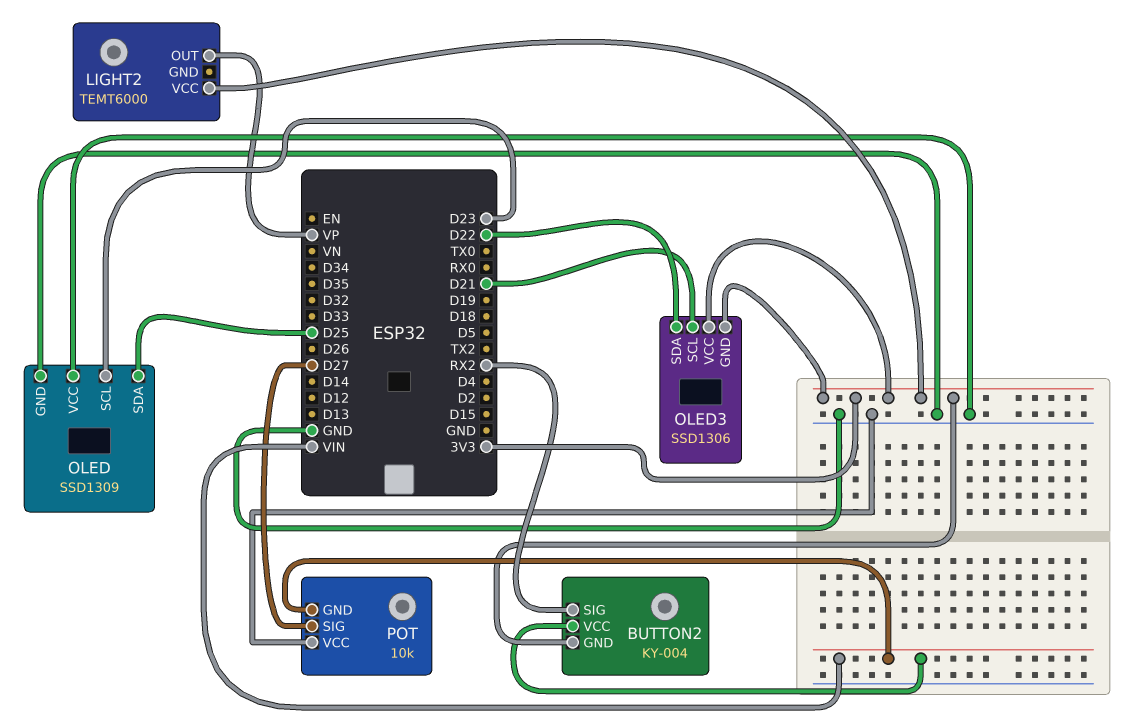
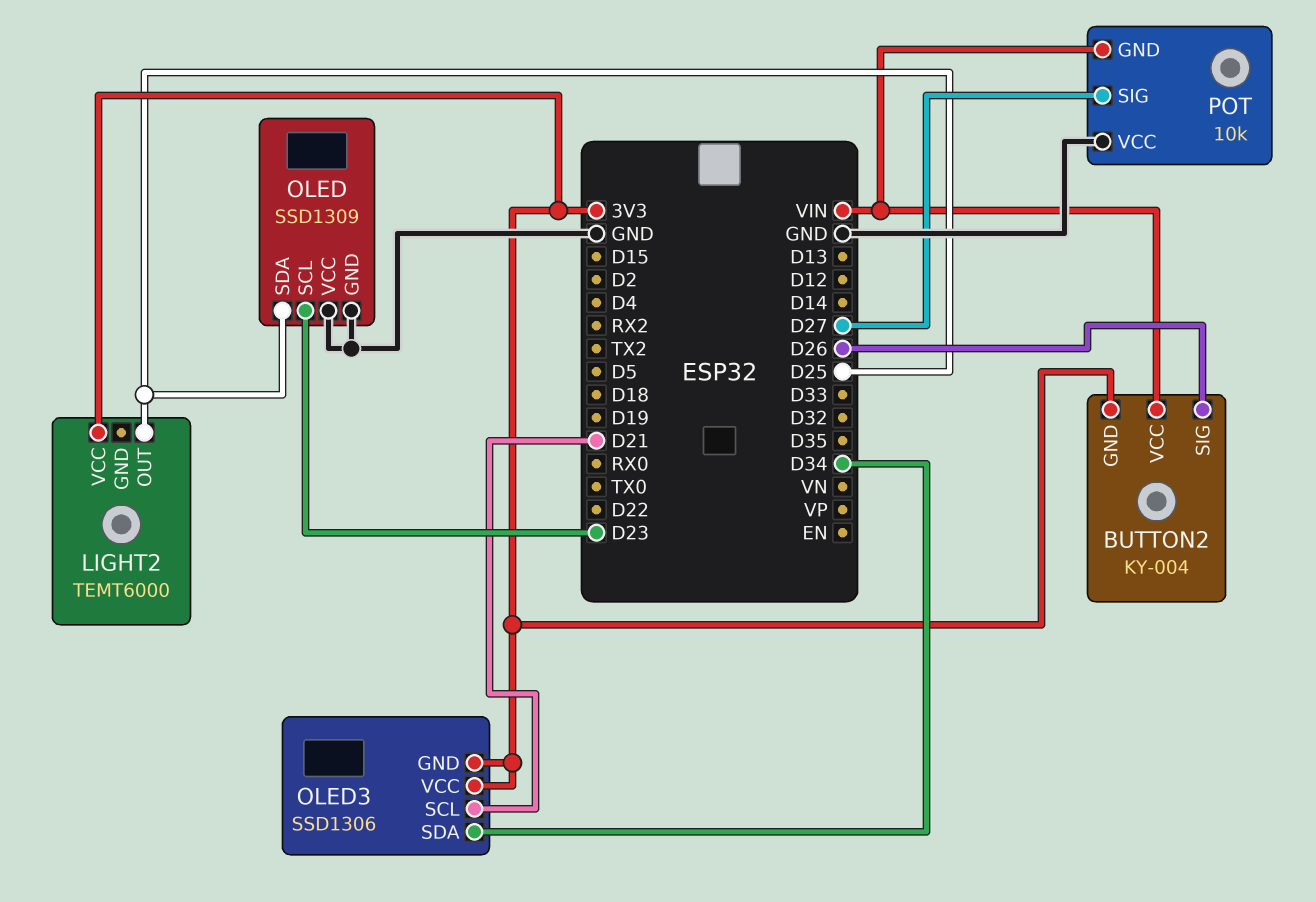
BUTTON2 pin SIG: RX2 -> D26
LIGHT2 pin OUT: VP -> D25
OLED3 pin SDA: D22 -> D34

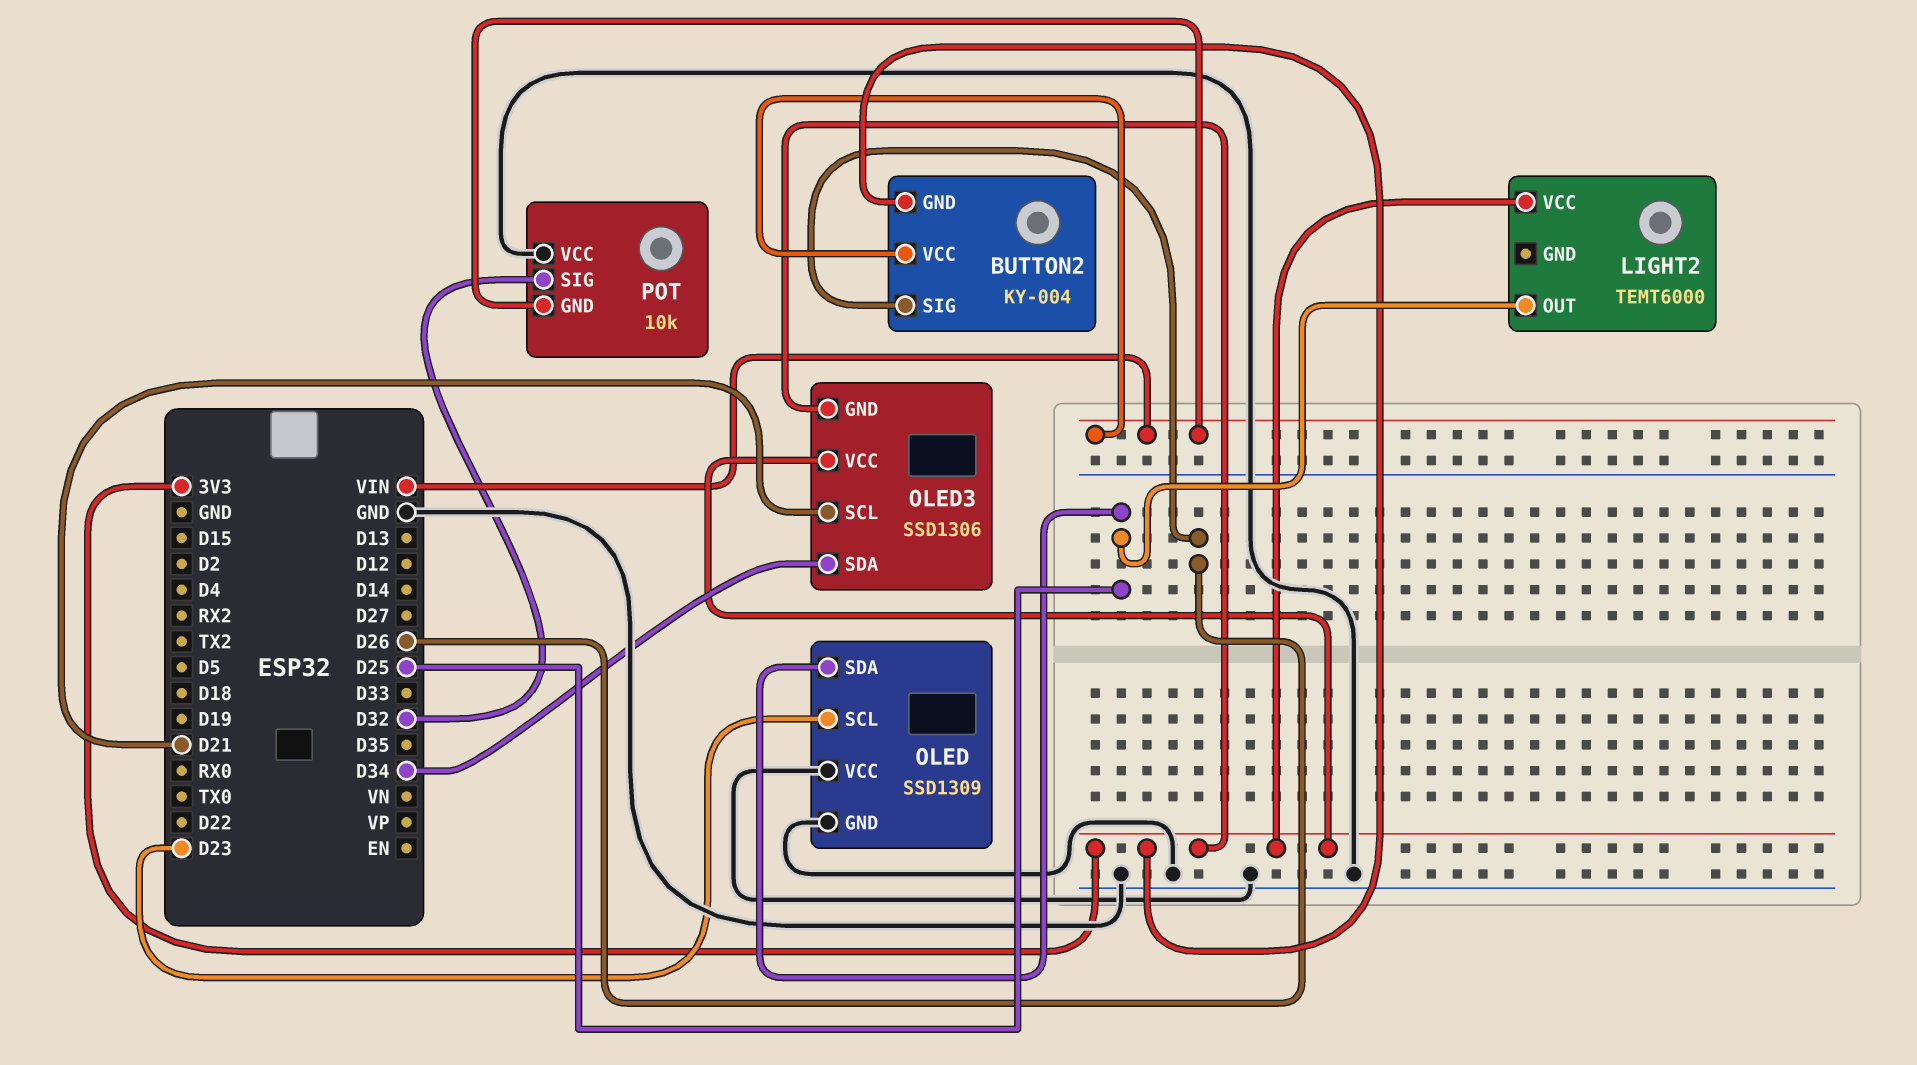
POT pin SIG: D27 -> D32

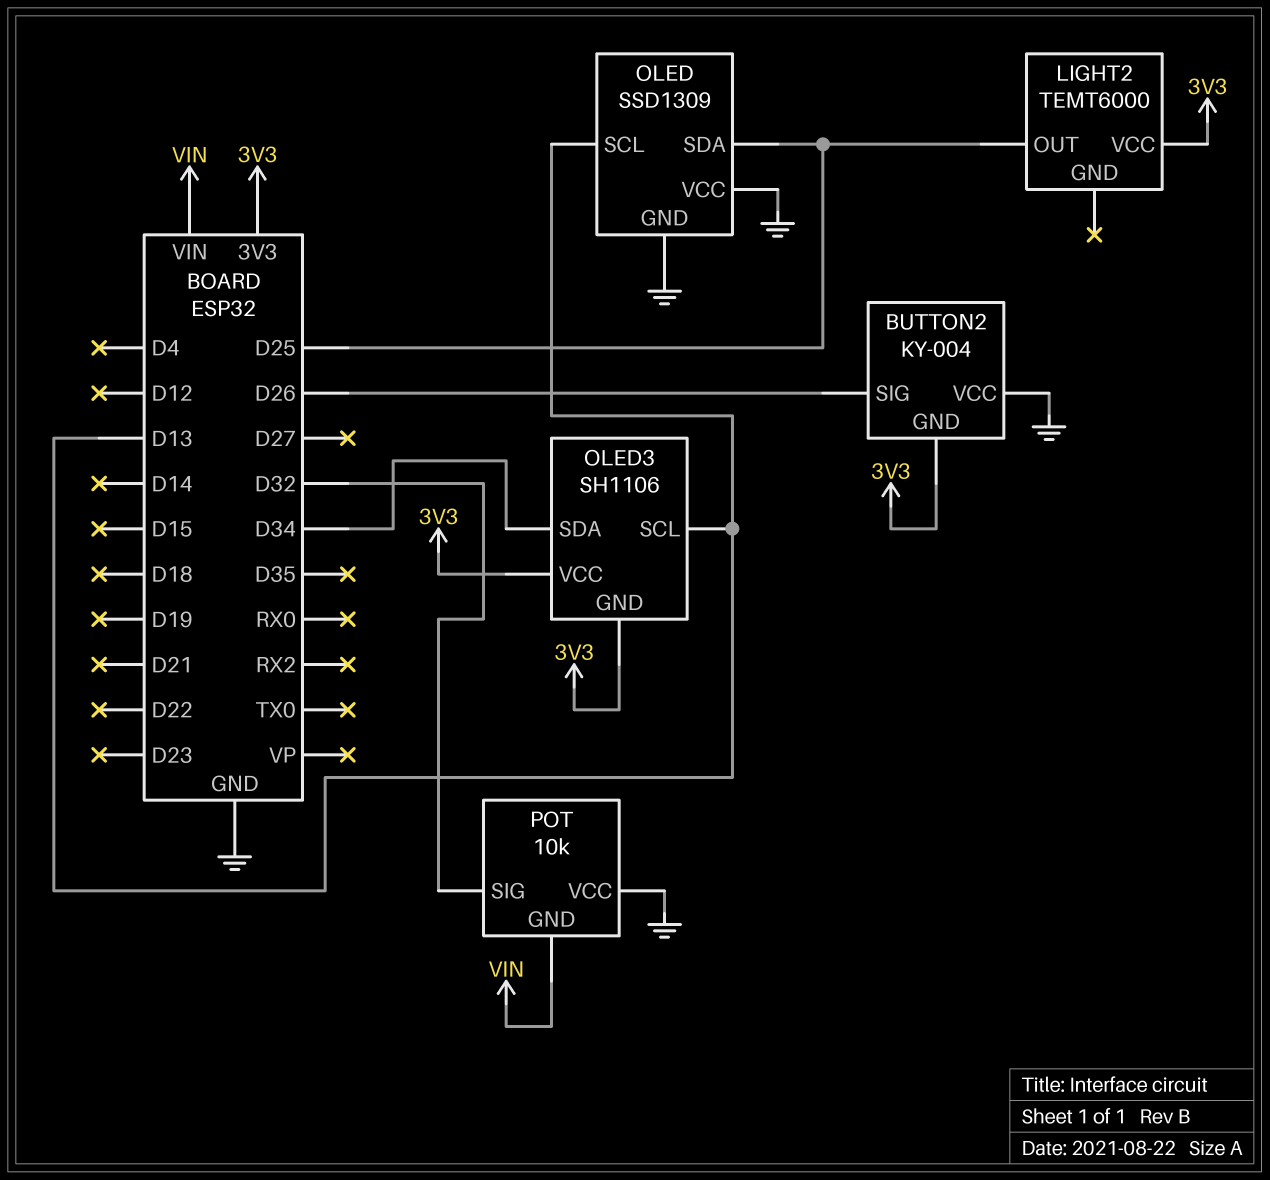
BUTTON2 pin VCC: VIN -> GND
OLED pin SCL: D23 -> D13
OLED3: SSD1306 -> SH1106
OLED3 pin SCL: D21 -> D13

